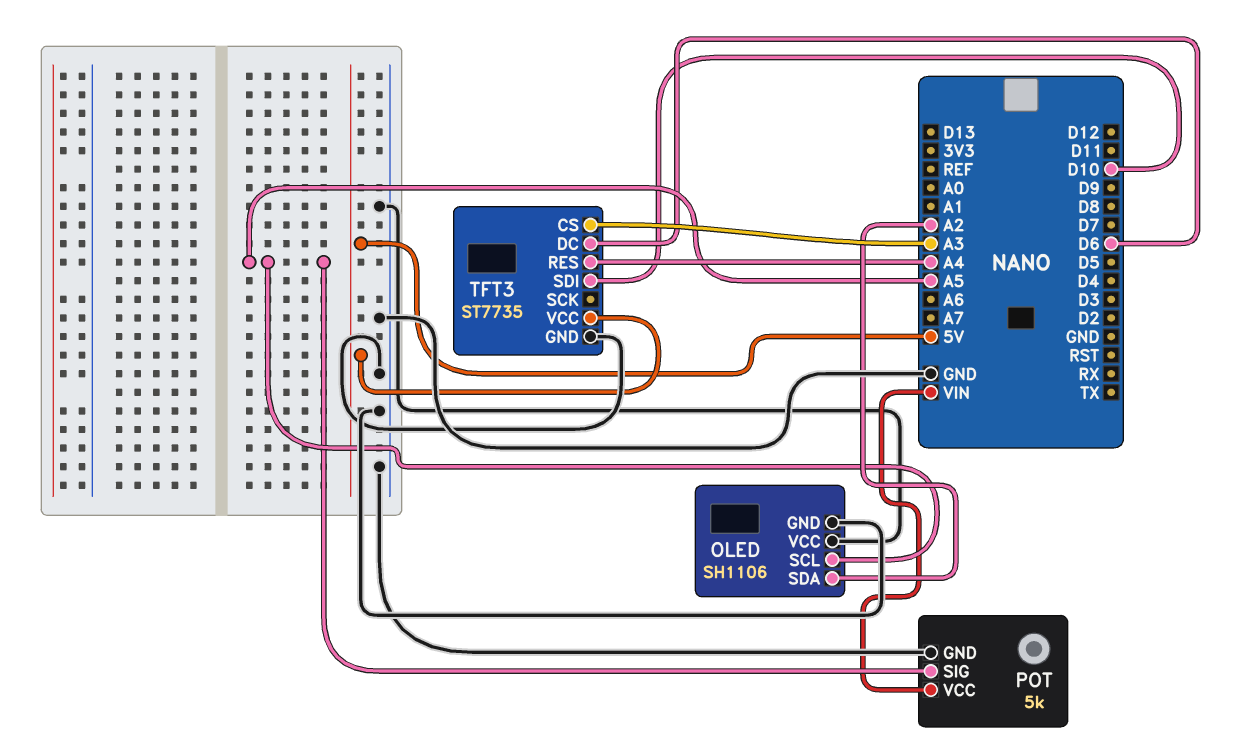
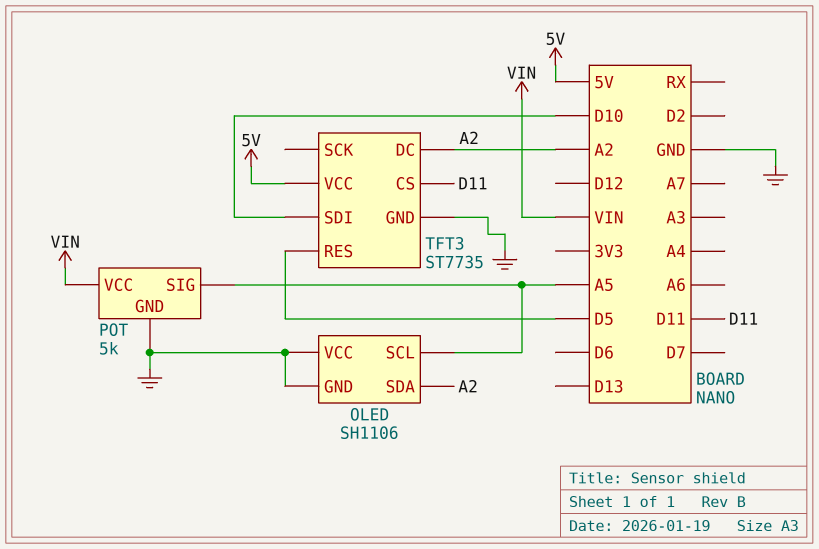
TFT3 pin CS: A3 -> D11
TFT3 pin DC: D6 -> A2
TFT3 pin RES: A4 -> D5

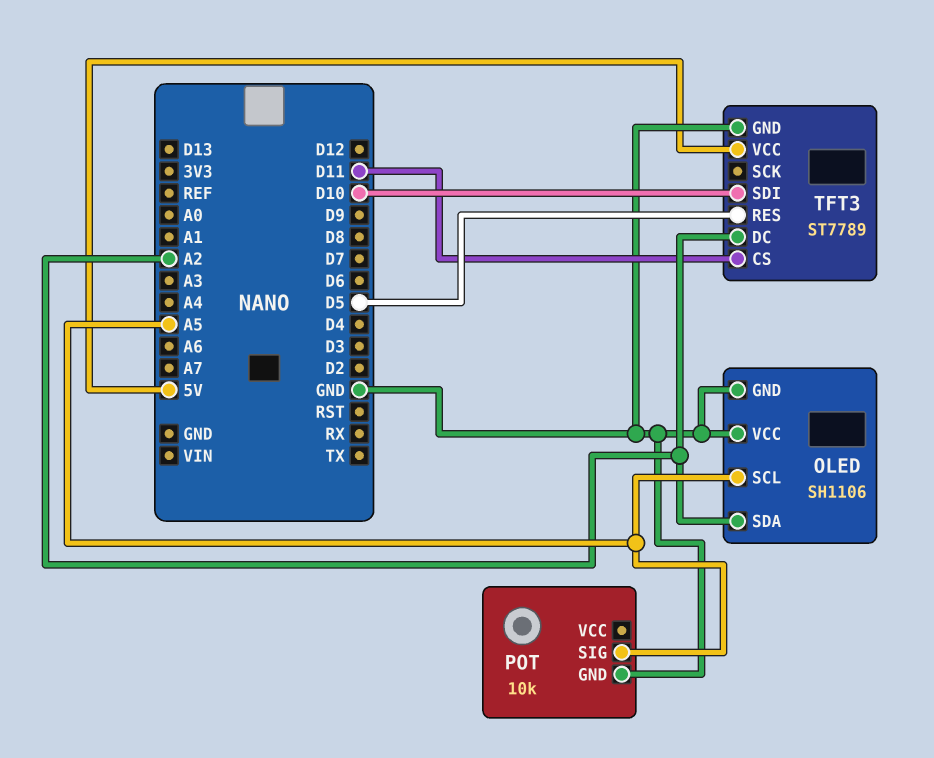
POT: 5k -> 10k
POT pin VCC: VIN -> none
TFT3: ST7735 -> ST7789

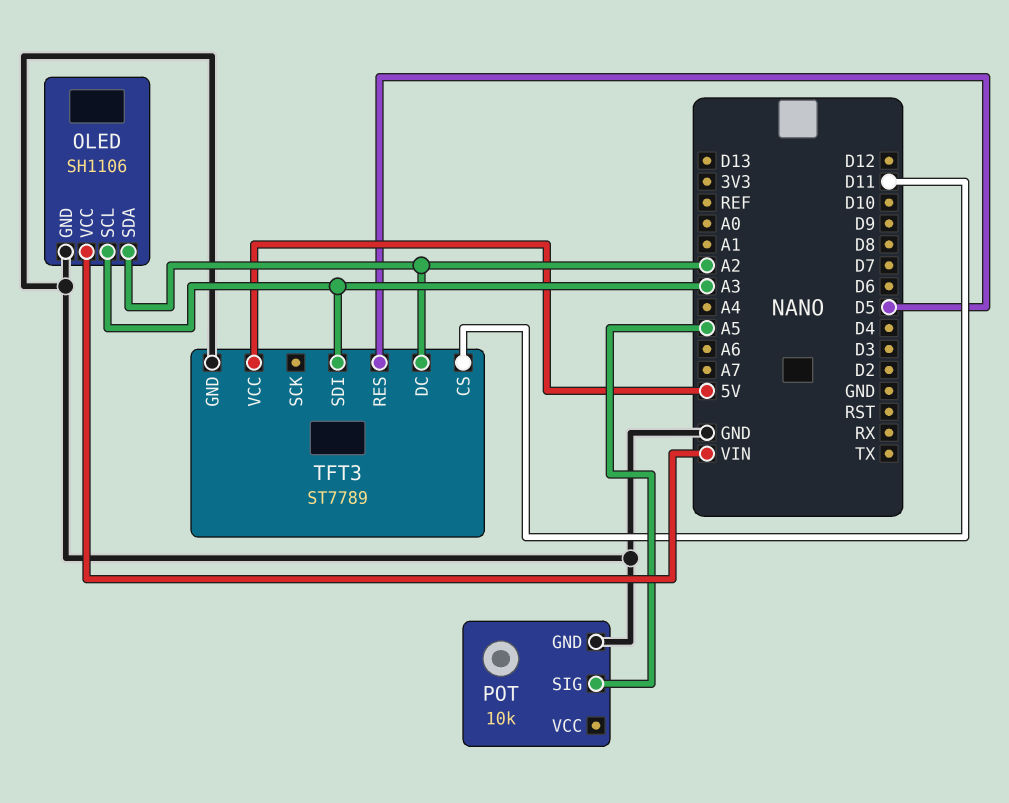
OLED pin SCL: A5 -> A3
OLED pin VCC: GND -> VIN
TFT3 pin SDI: D10 -> A3

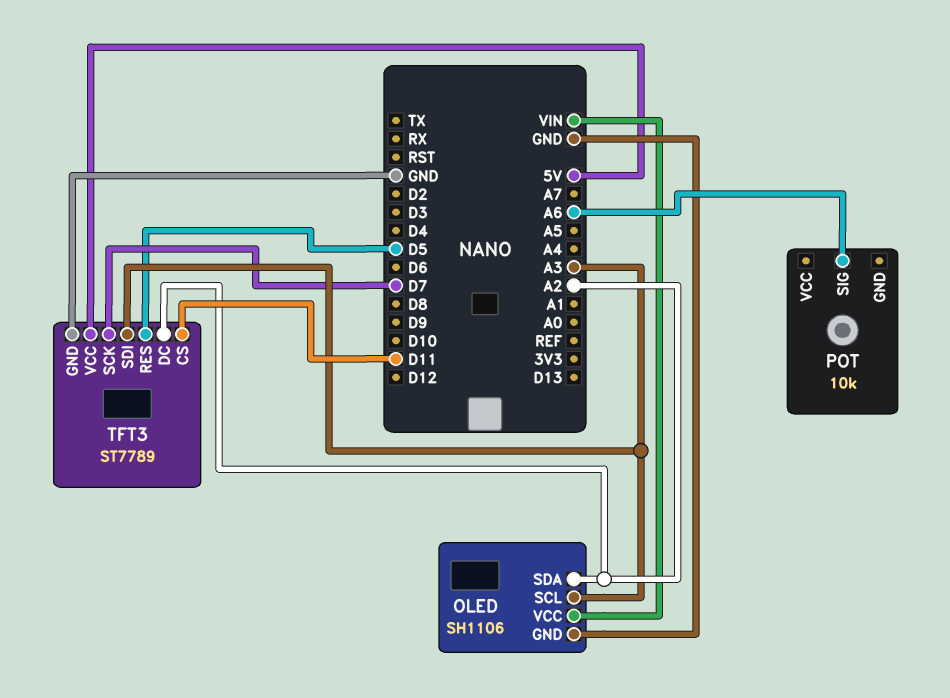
POT pin GND: GND -> none
POT pin SIG: A5 -> A6
TFT3 pin SCK: none -> D7

